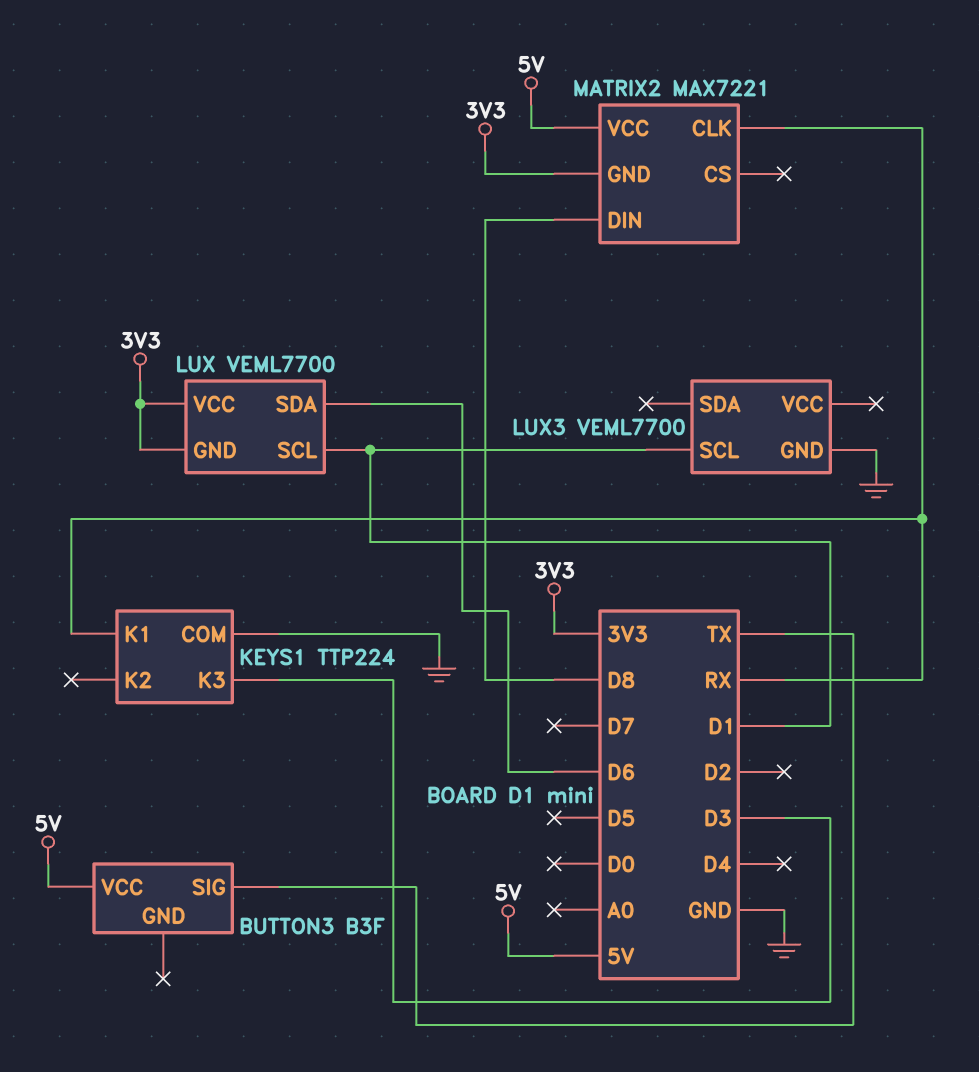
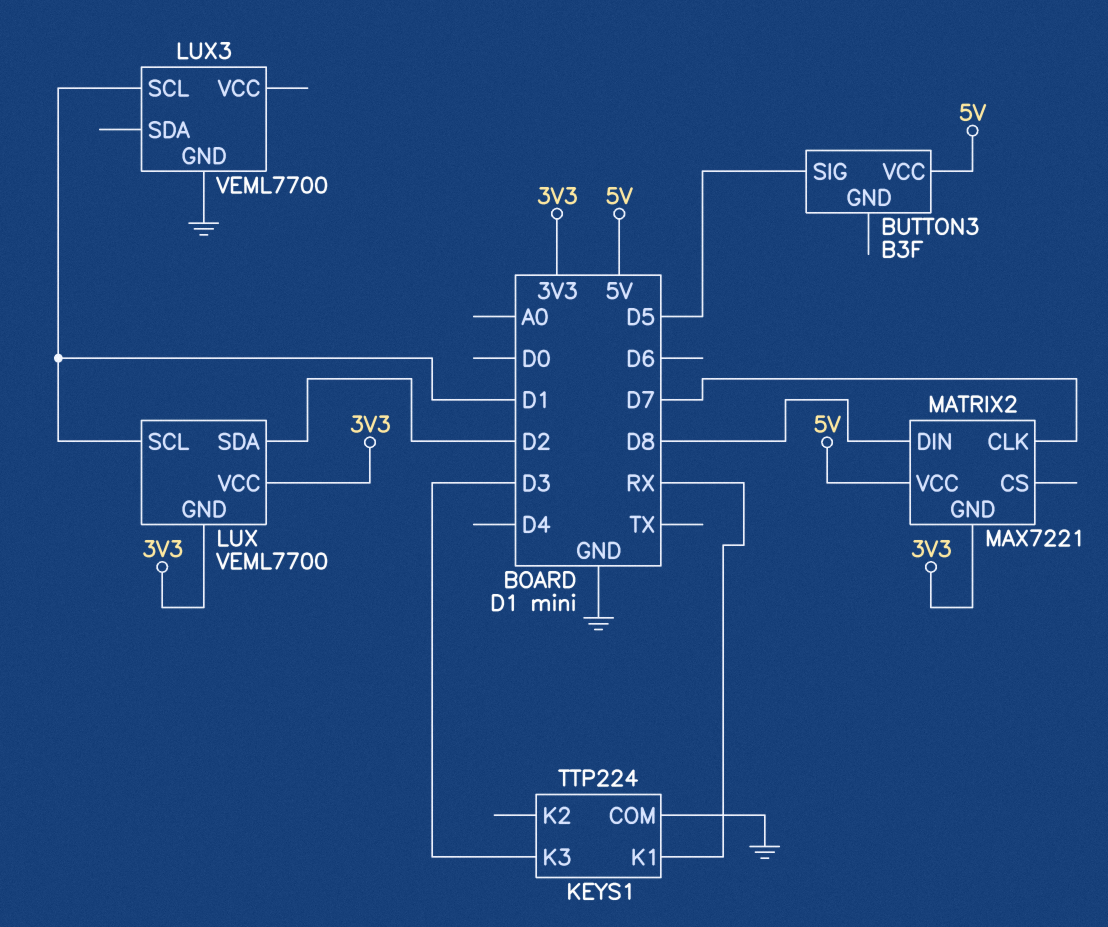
BUTTON3 pin SIG: TX -> D5
LUX pin SDA: D6 -> D2
MATRIX2 pin CLK: RX -> D7

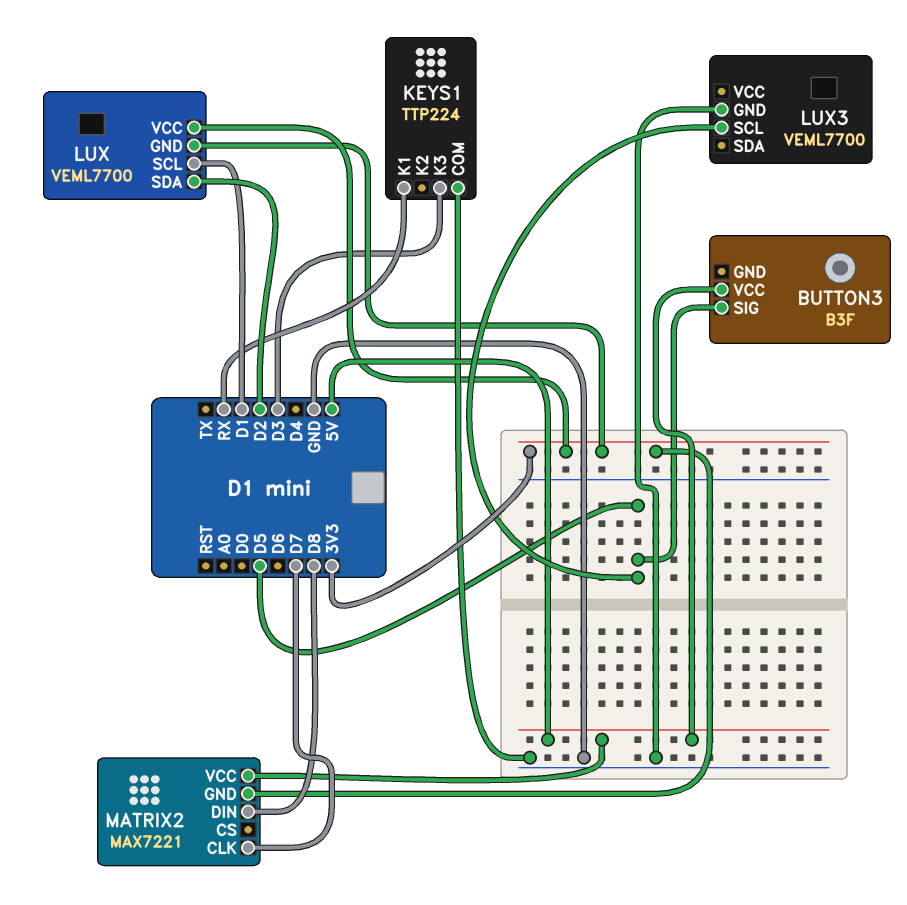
LUX3 pin SCL: D1 -> D5

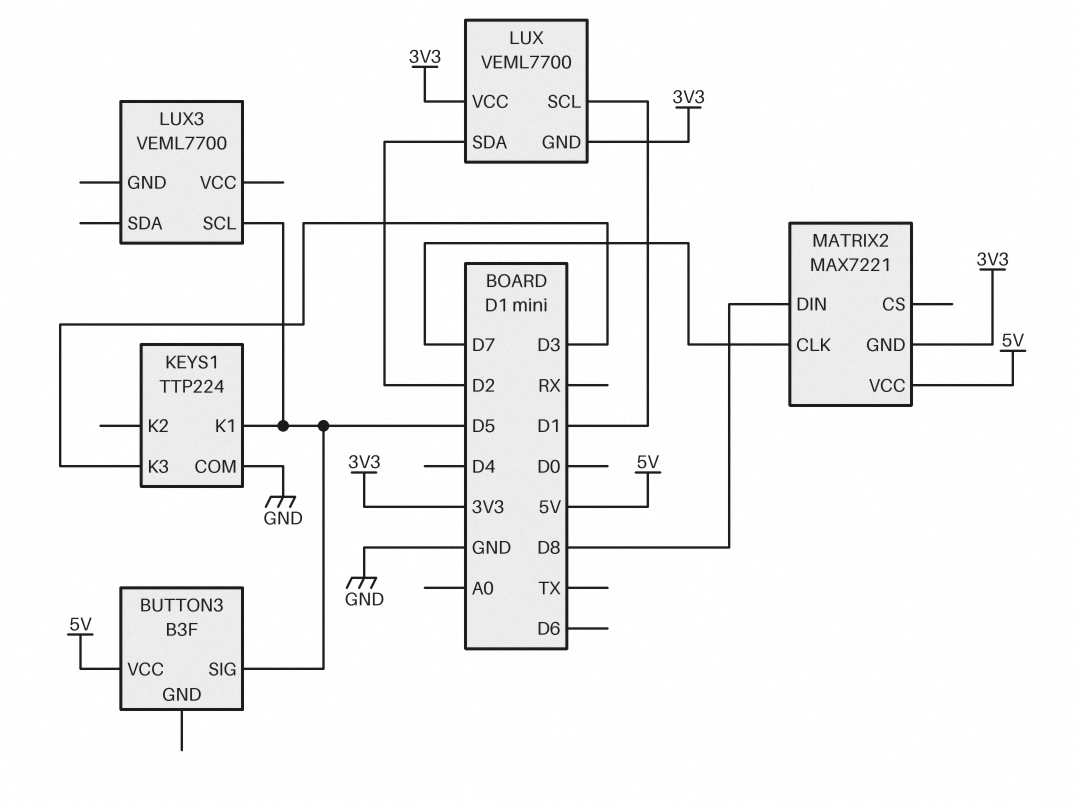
KEYS1 pin K1: RX -> D5
LUX3 pin GND: GND -> none

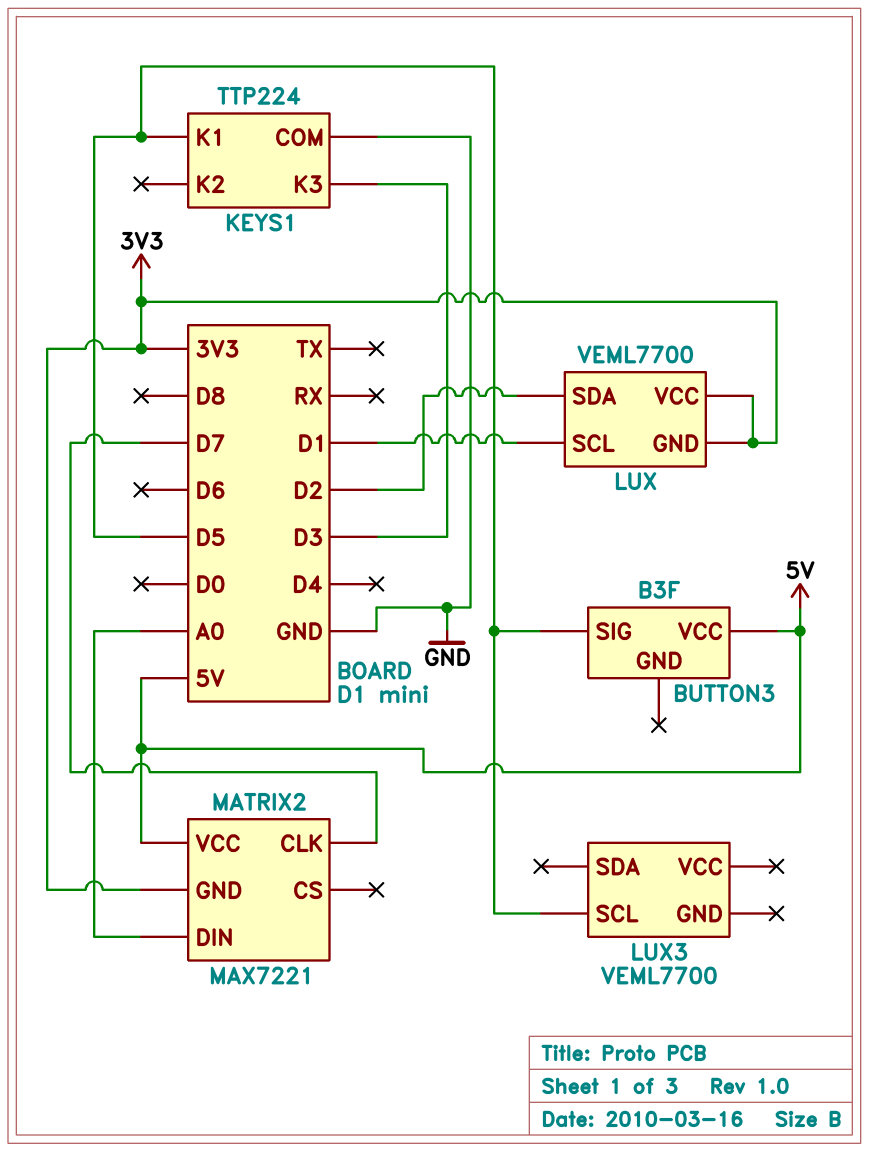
MATRIX2 pin DIN: D8 -> A0

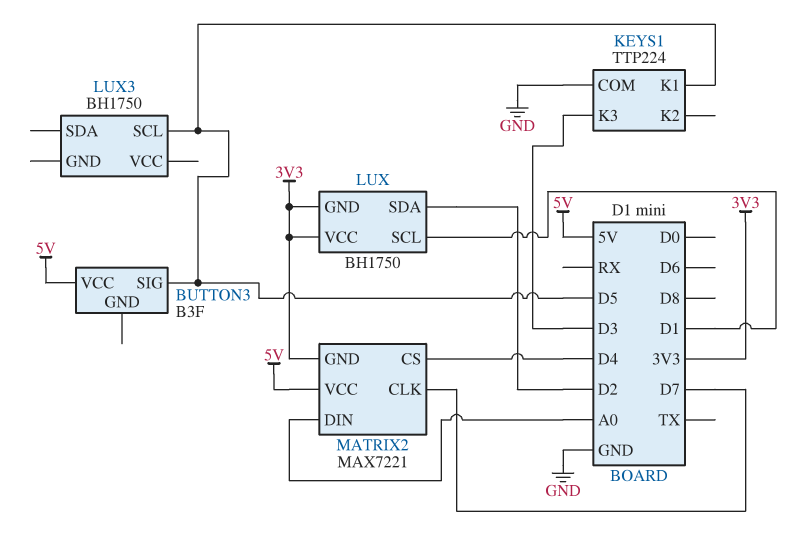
LUX: VEML7700 -> BH1750
LUX3: VEML7700 -> BH1750
MATRIX2 pin CS: none -> D4

